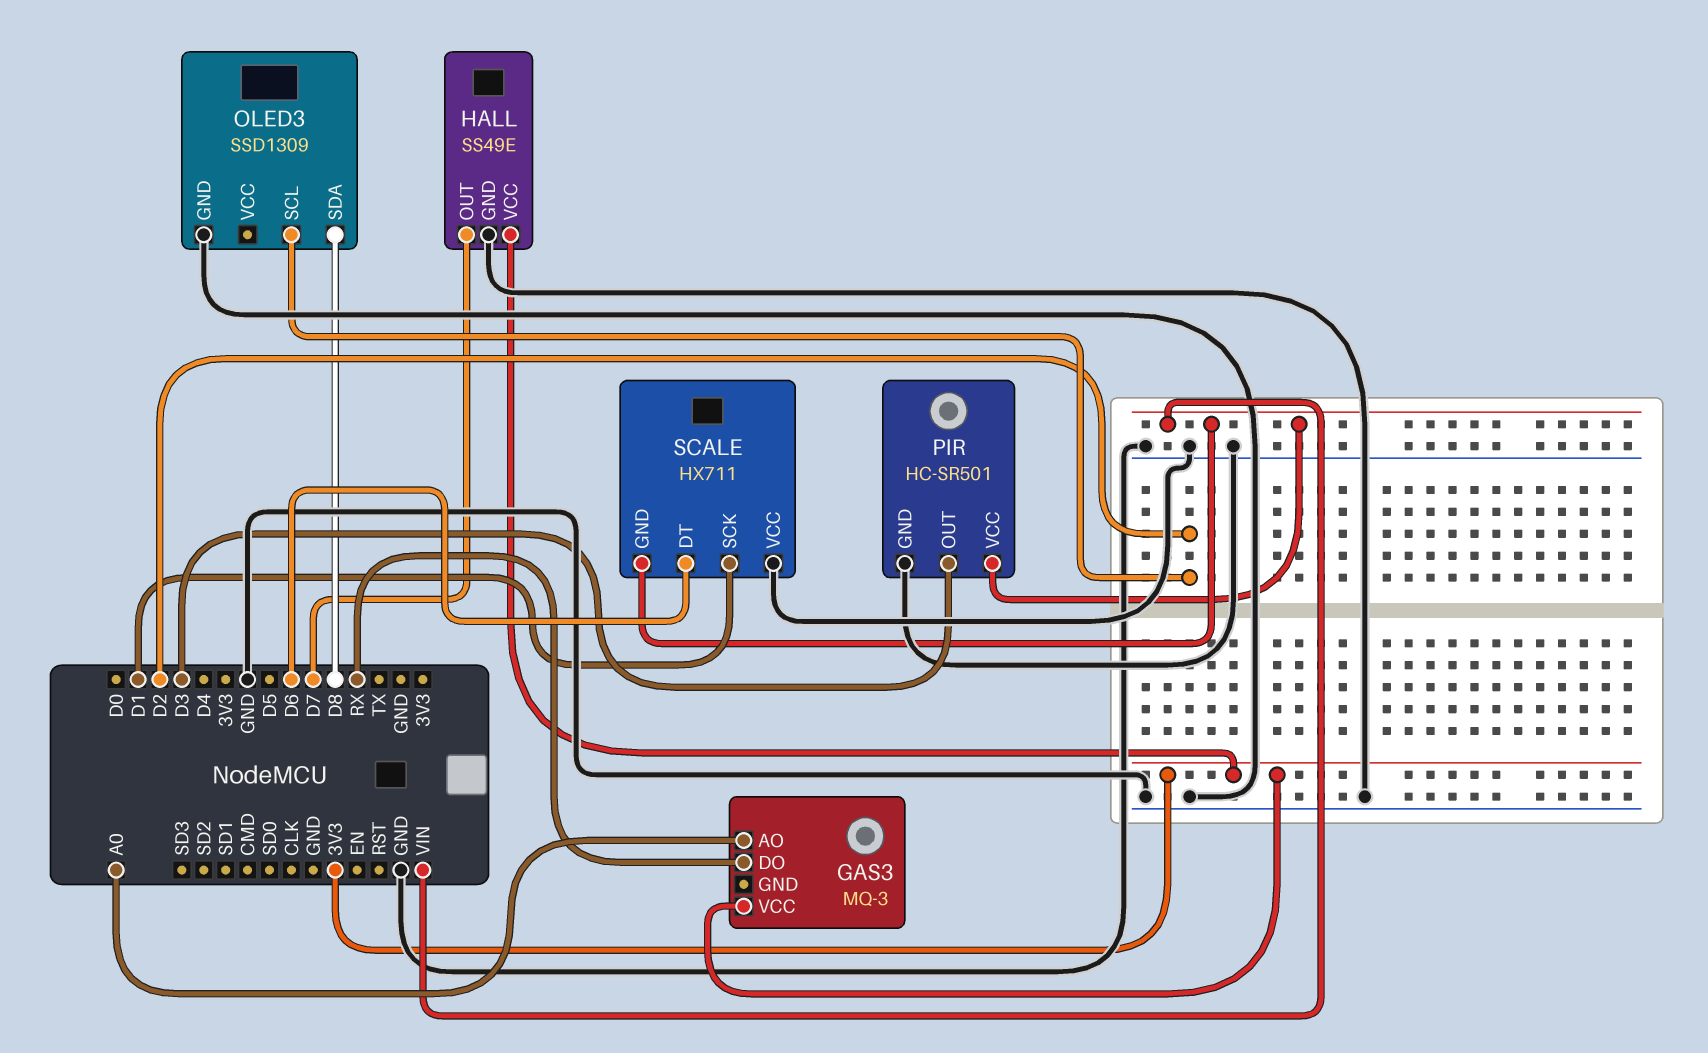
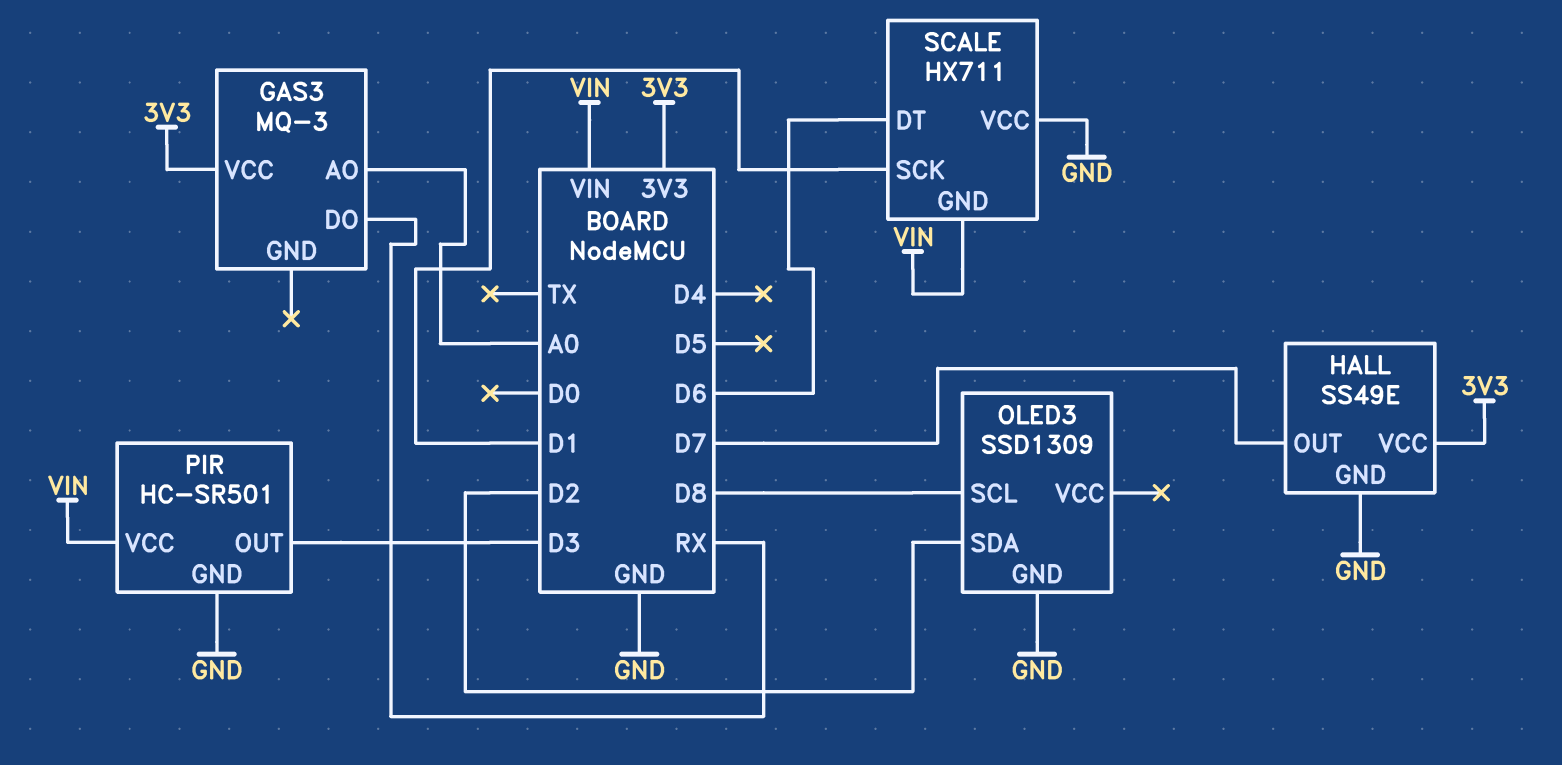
OLED3 pin SCL: D2 -> D8
OLED3 pin SDA: D8 -> D2

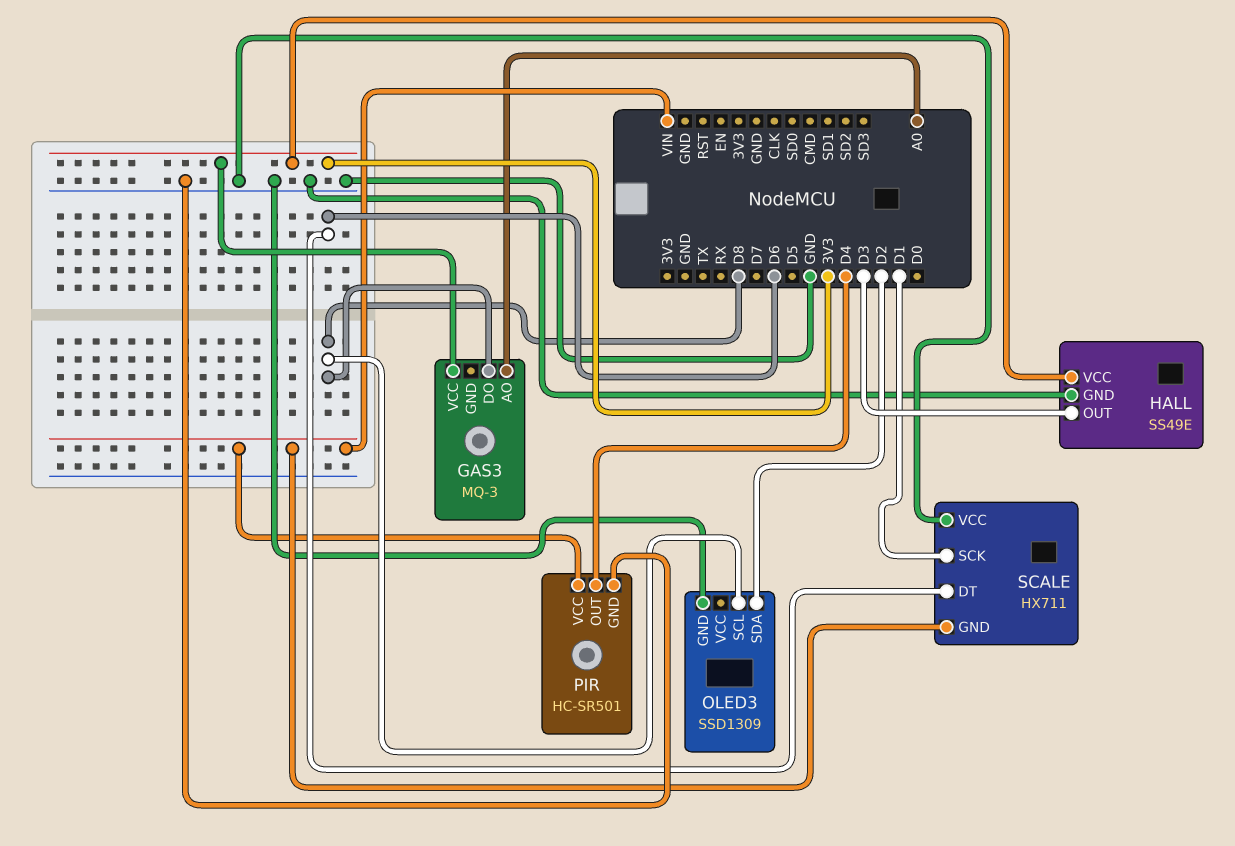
GAS3 pin DO: RX -> D8
HALL pin OUT: D7 -> D3
PIR pin OUT: D3 -> D4

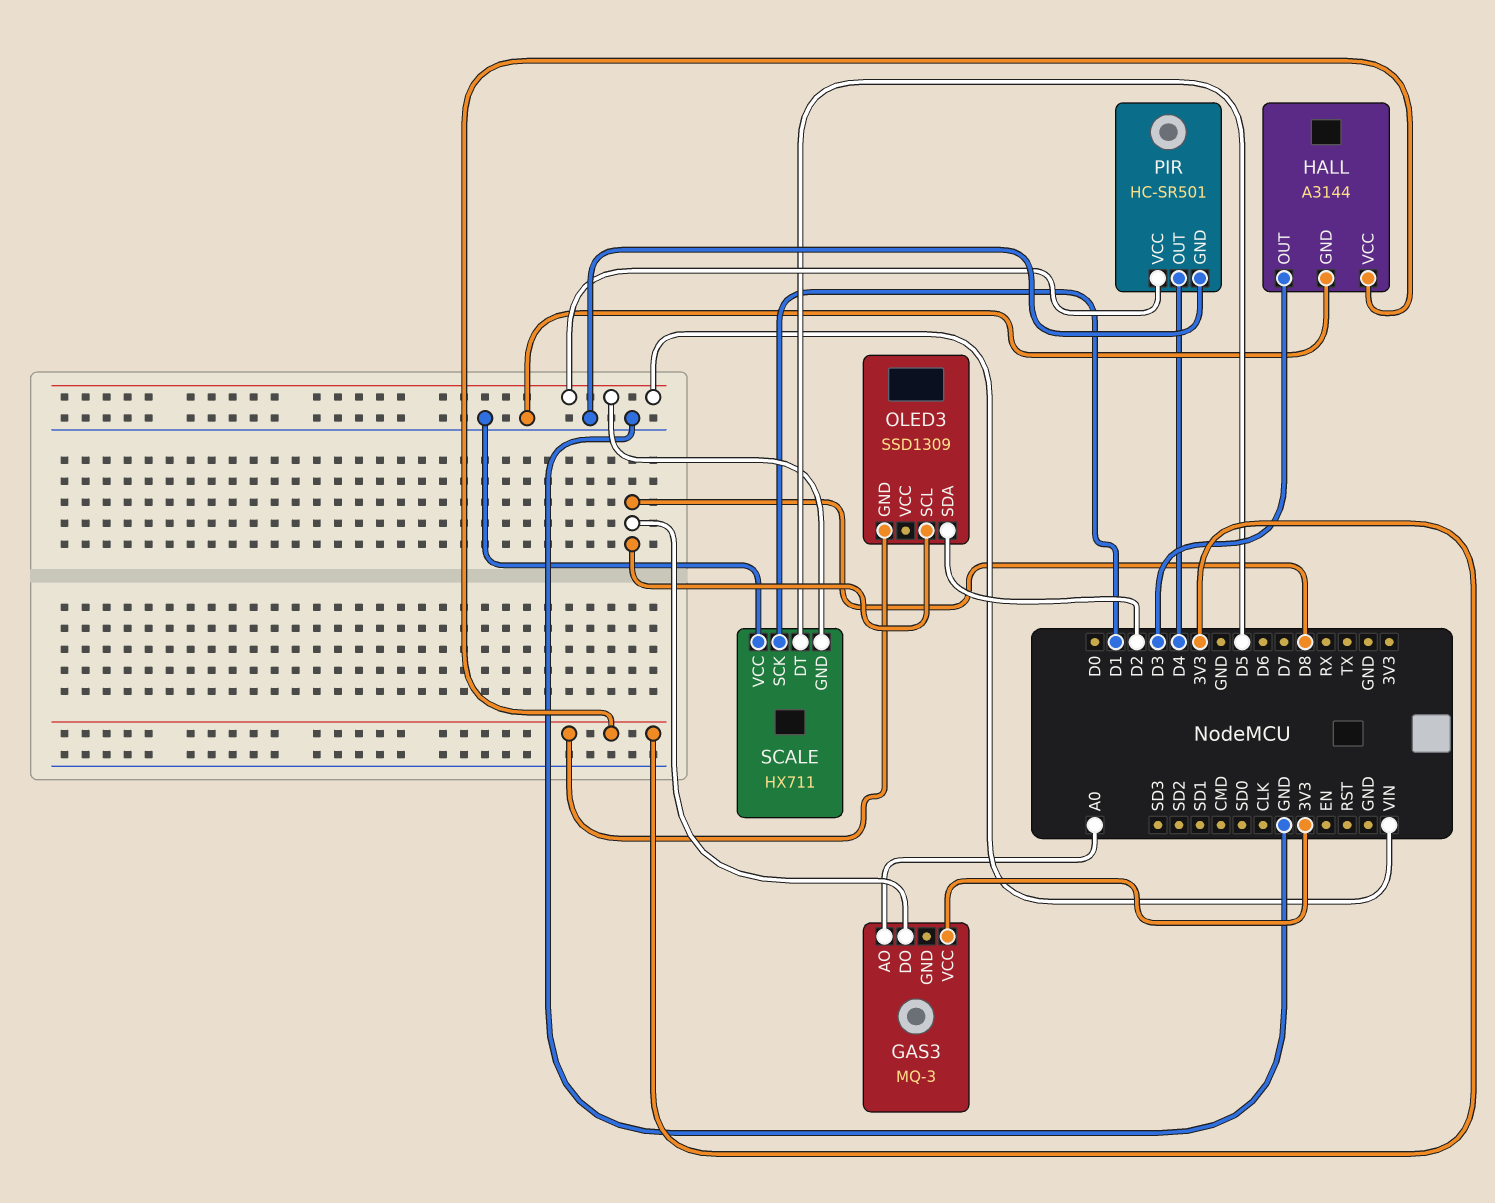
HALL: SS49E -> A3144
OLED3 pin GND: GND -> 3V3
SCALE pin DT: D6 -> D5

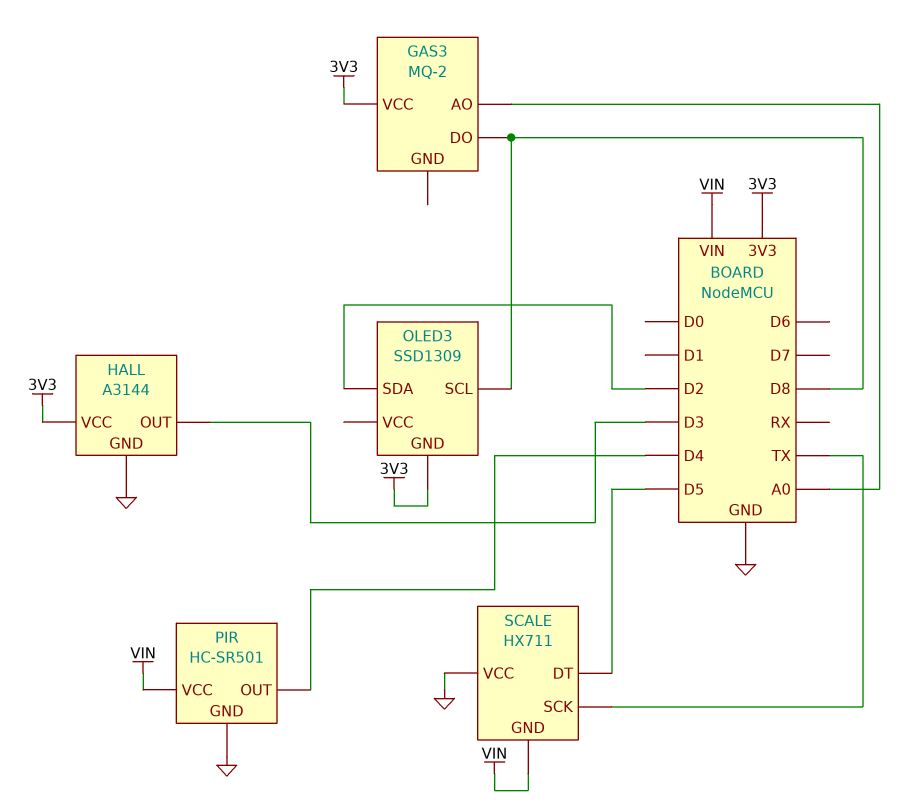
GAS3: MQ-3 -> MQ-2
SCALE pin SCK: D1 -> TX

